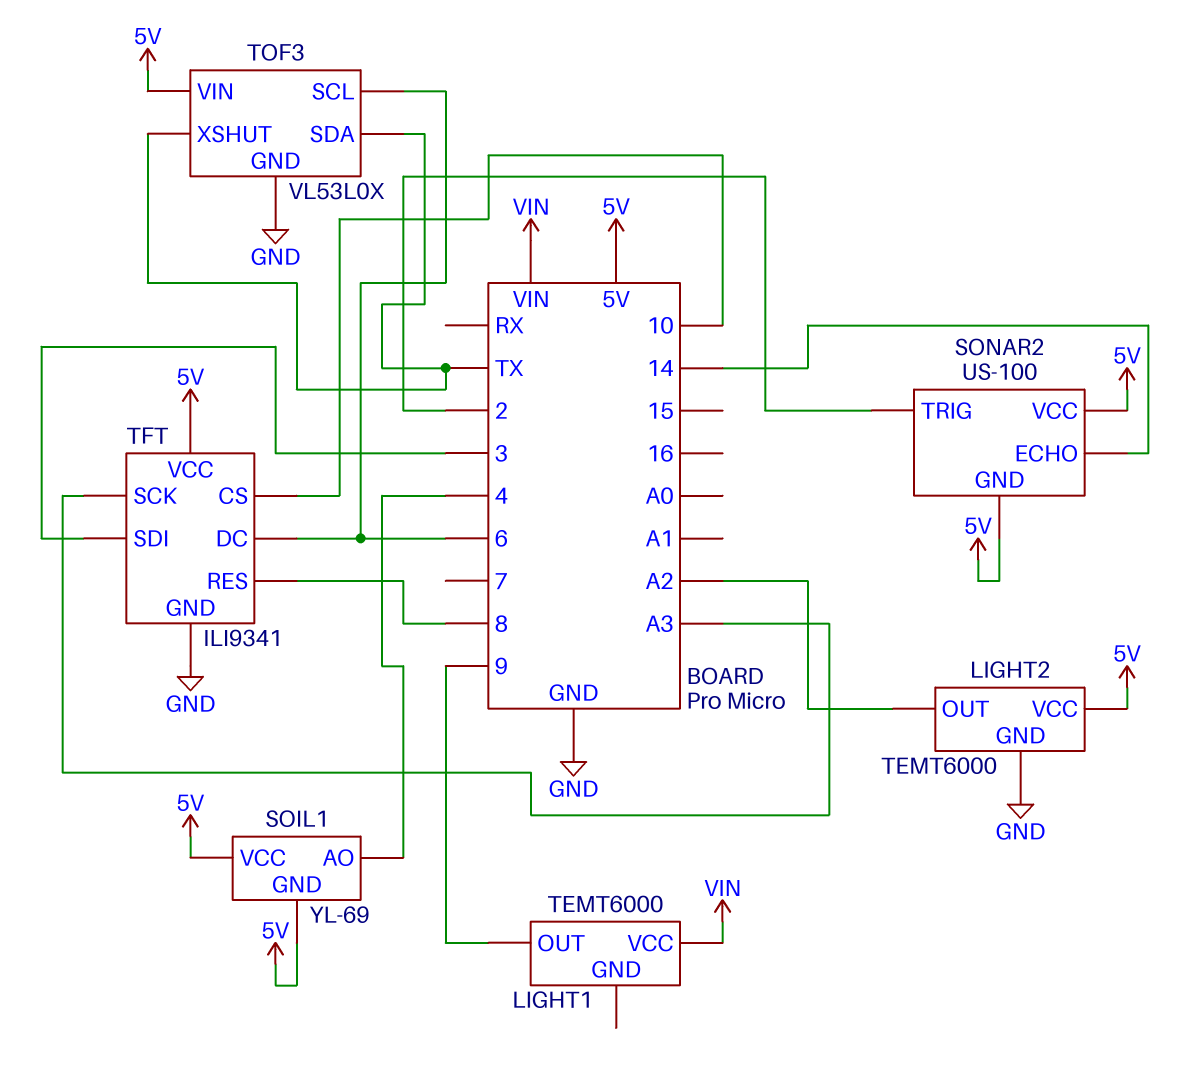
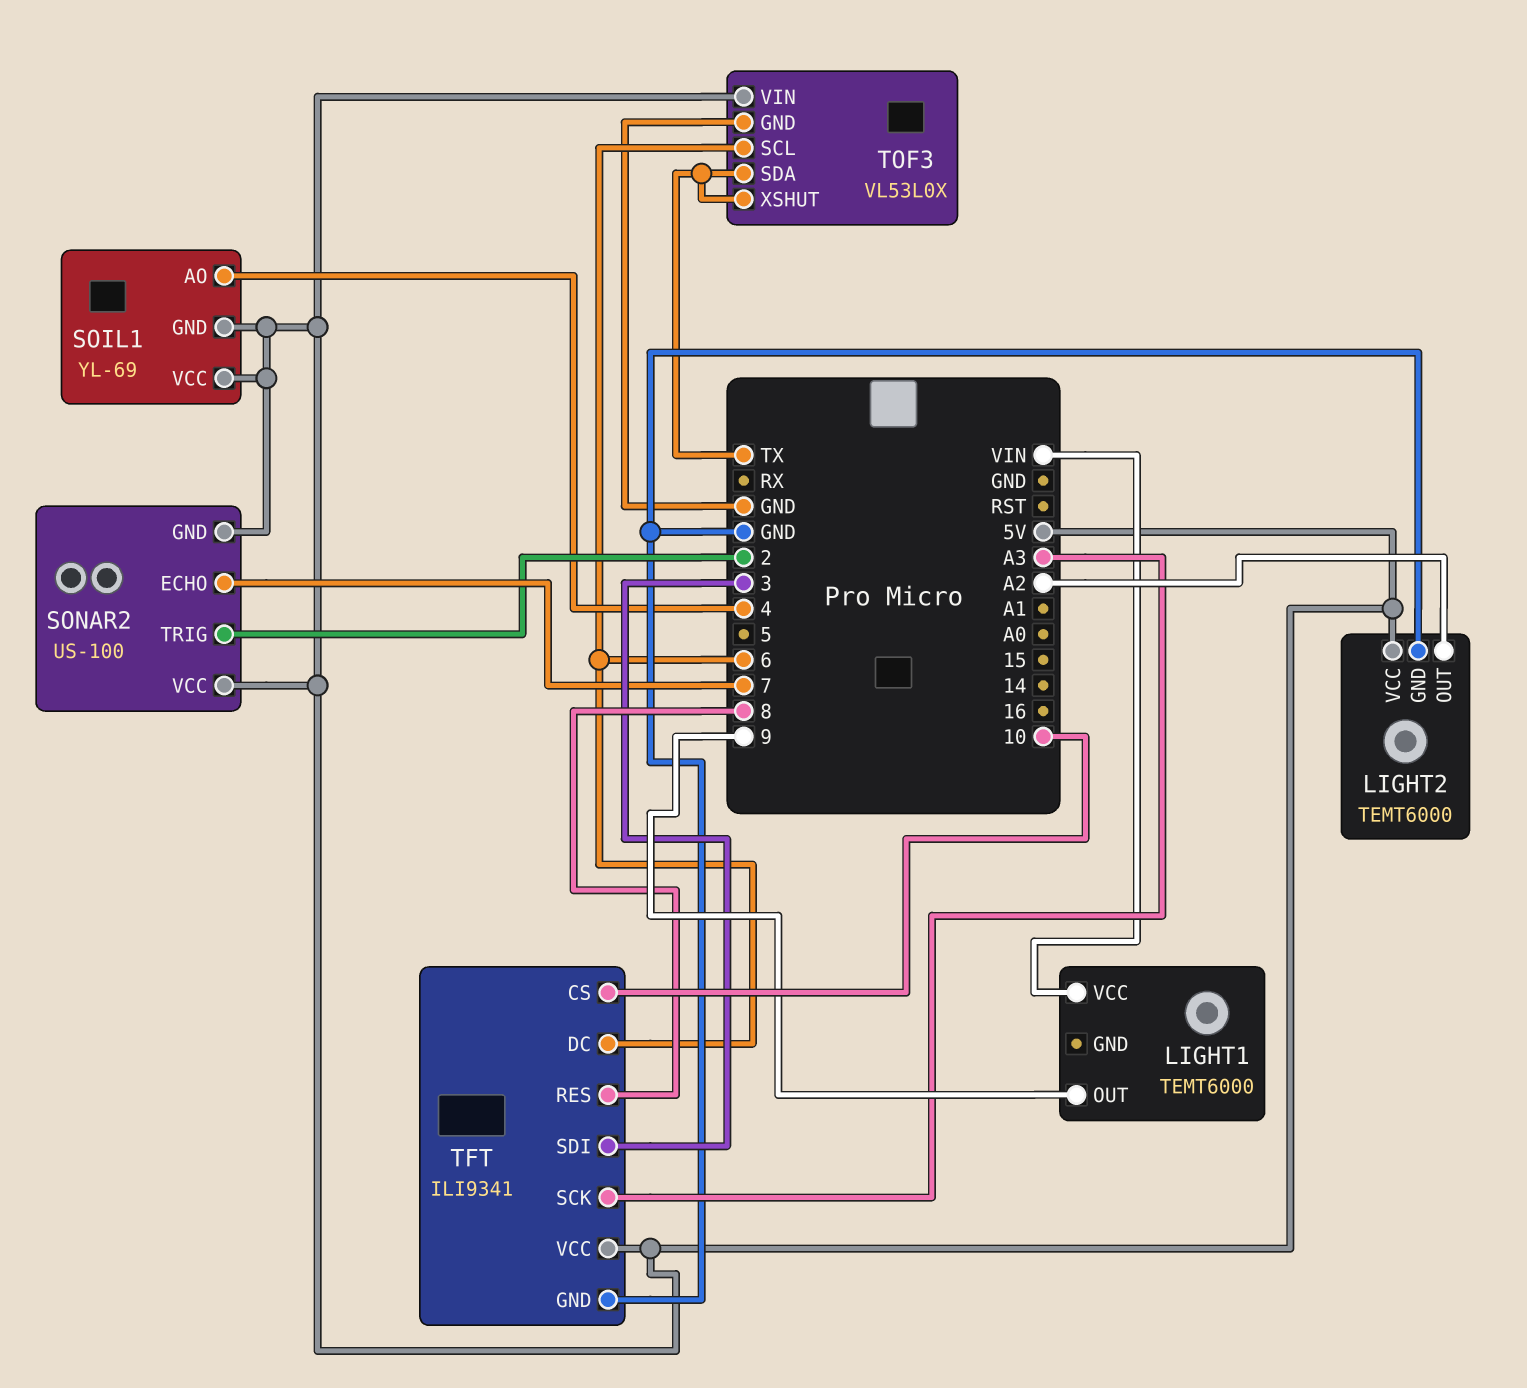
SONAR2 pin ECHO: 14 -> 7

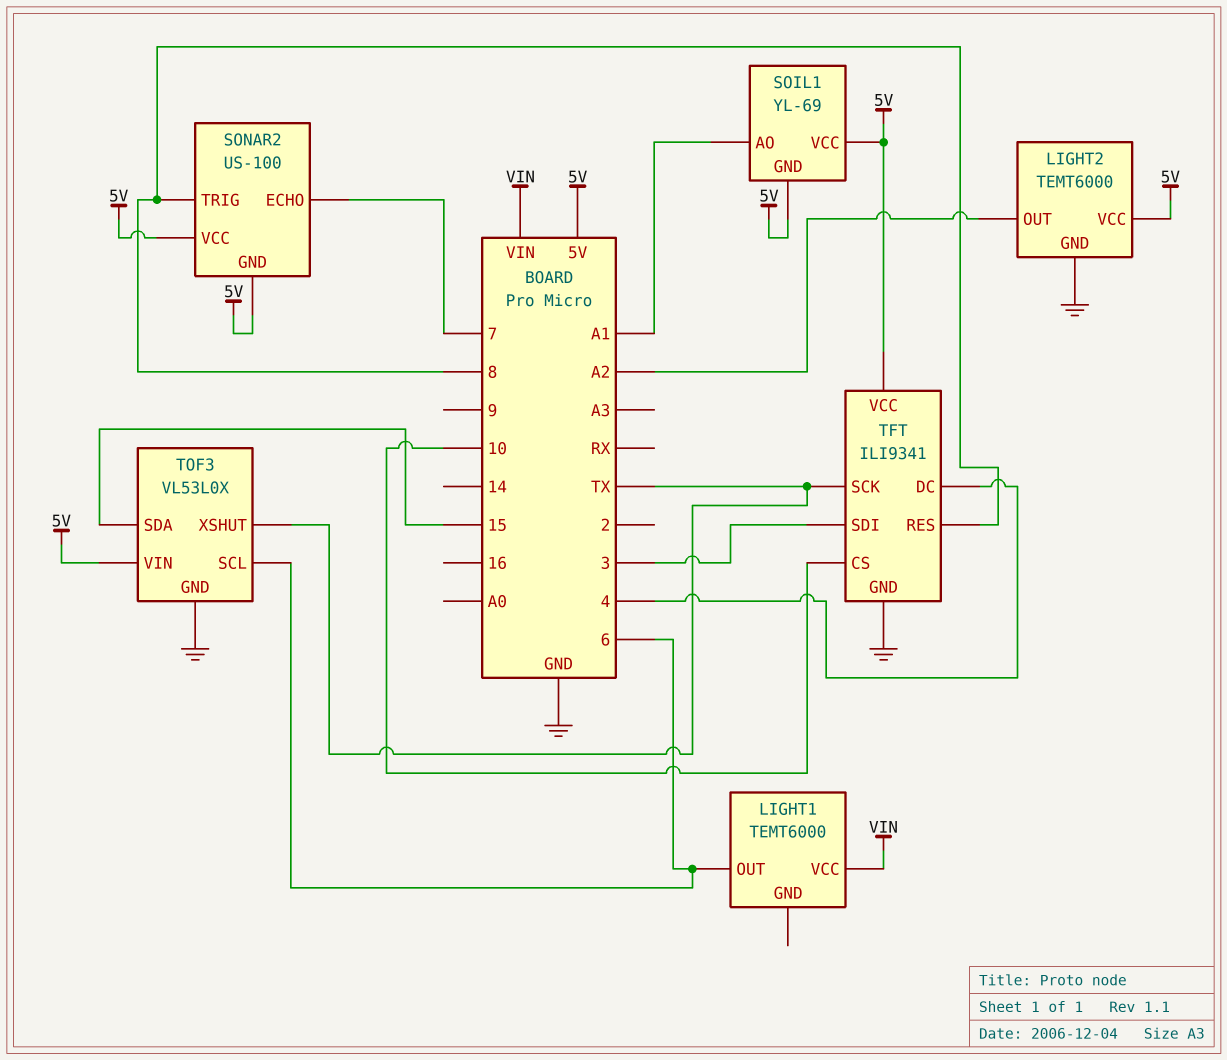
LIGHT1 pin OUT: 9 -> 6
SOIL1 pin AO: 4 -> A1
SONAR2 pin TRIG: 2 -> 8
TFT pin DC: 6 -> 4
TFT pin SCK: A3 -> TX
TOF3 pin SDA: TX -> 15

